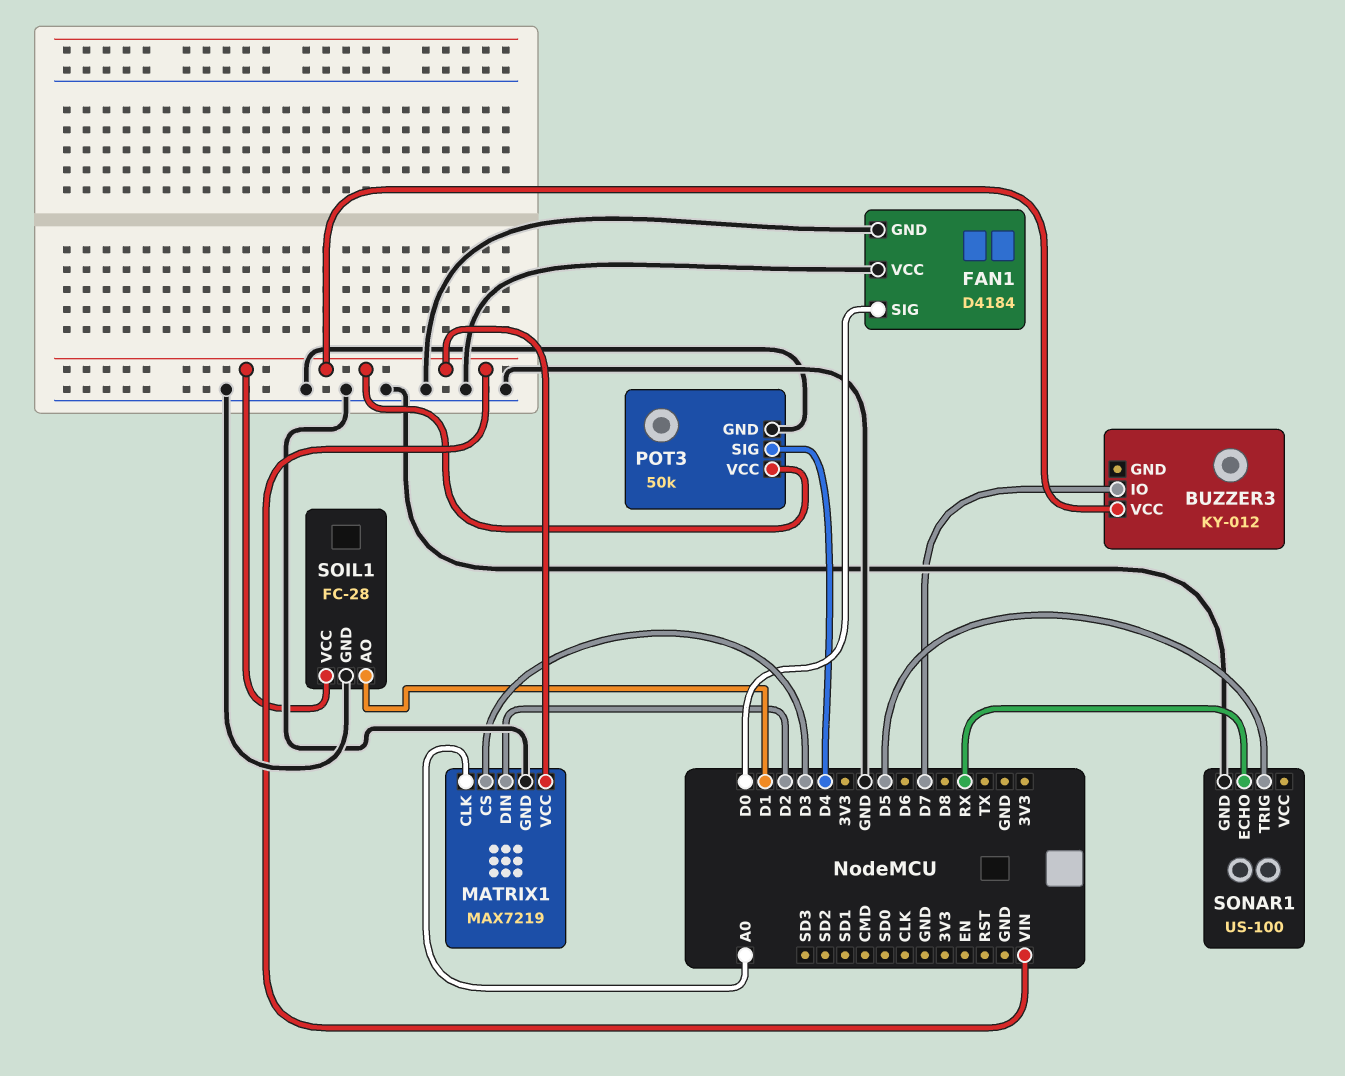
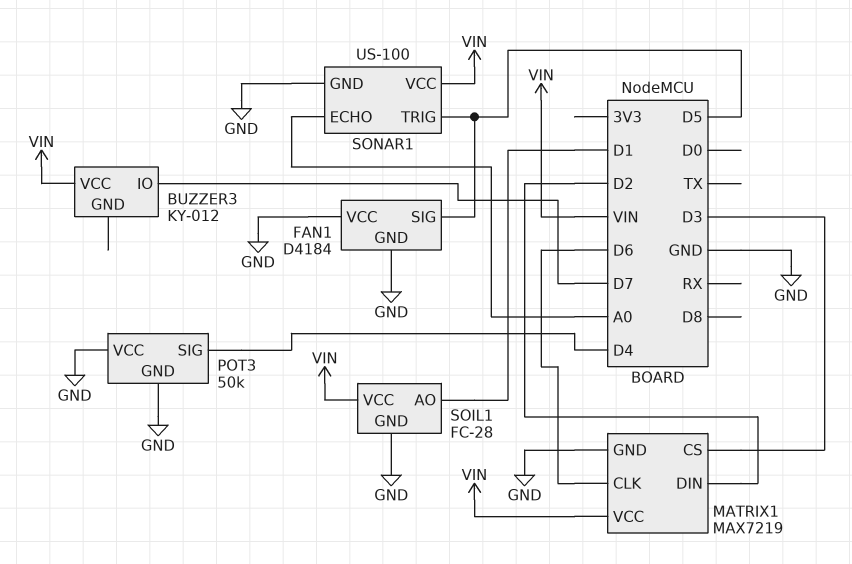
FAN1 pin SIG: D0 -> D5
MATRIX1 pin CLK: A0 -> D6
POT3 pin VCC: VIN -> GND
SONAR1 pin ECHO: RX -> A0
SONAR1 pin VCC: none -> VIN

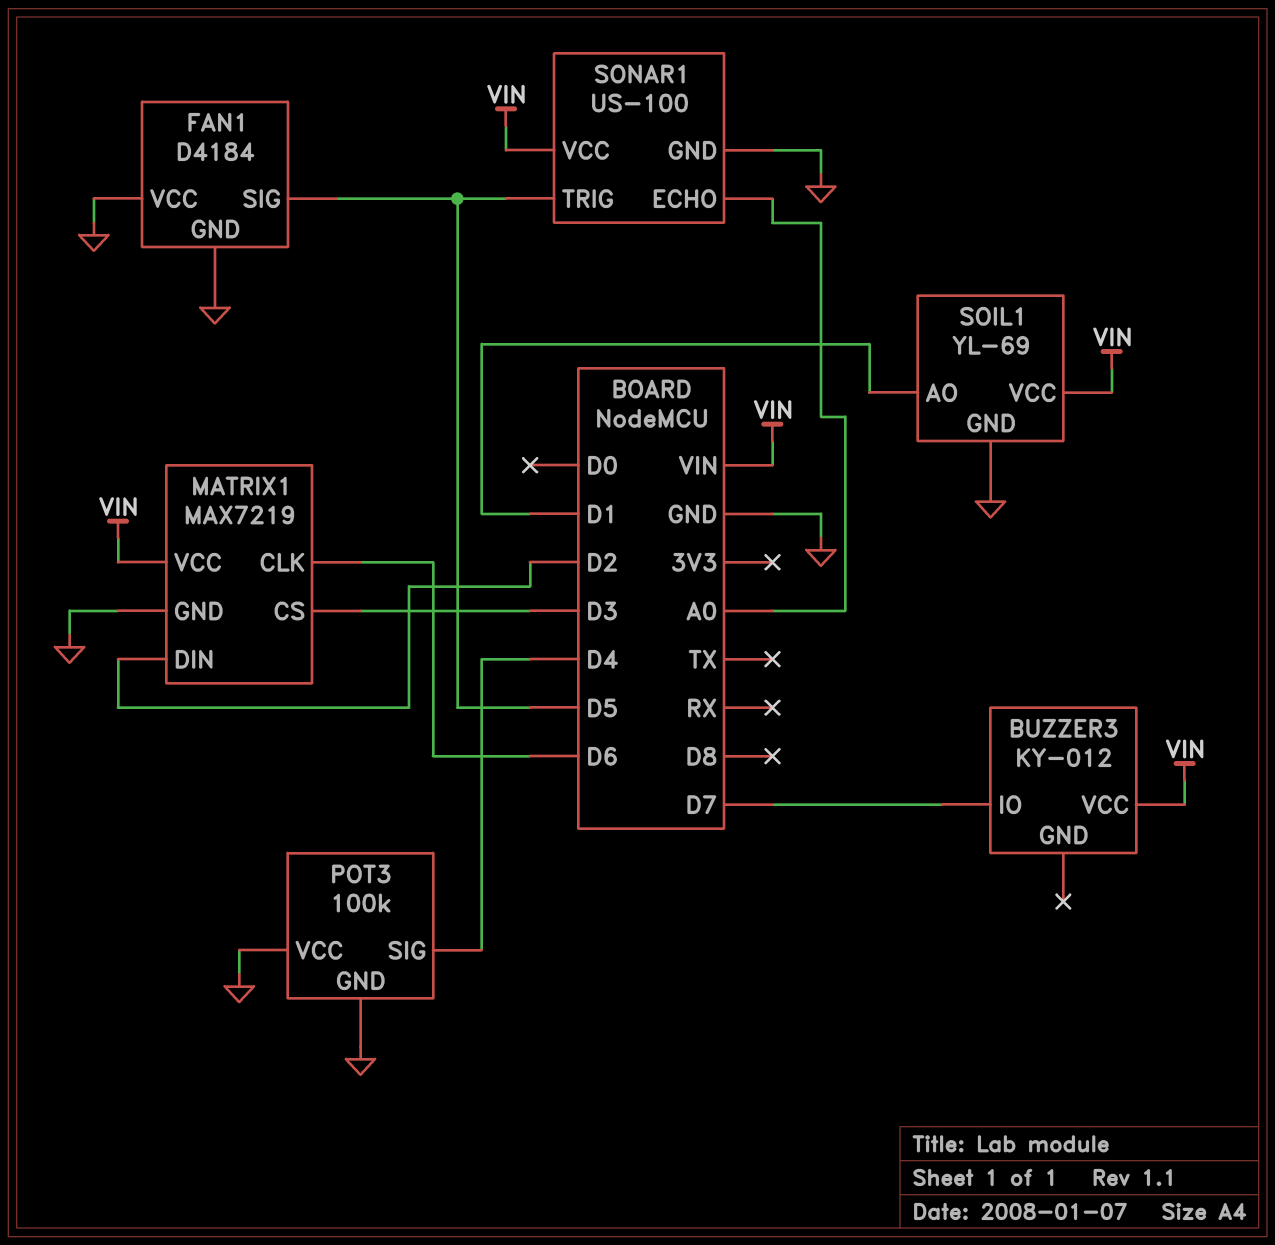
POT3: 50k -> 100k
SOIL1: FC-28 -> YL-69

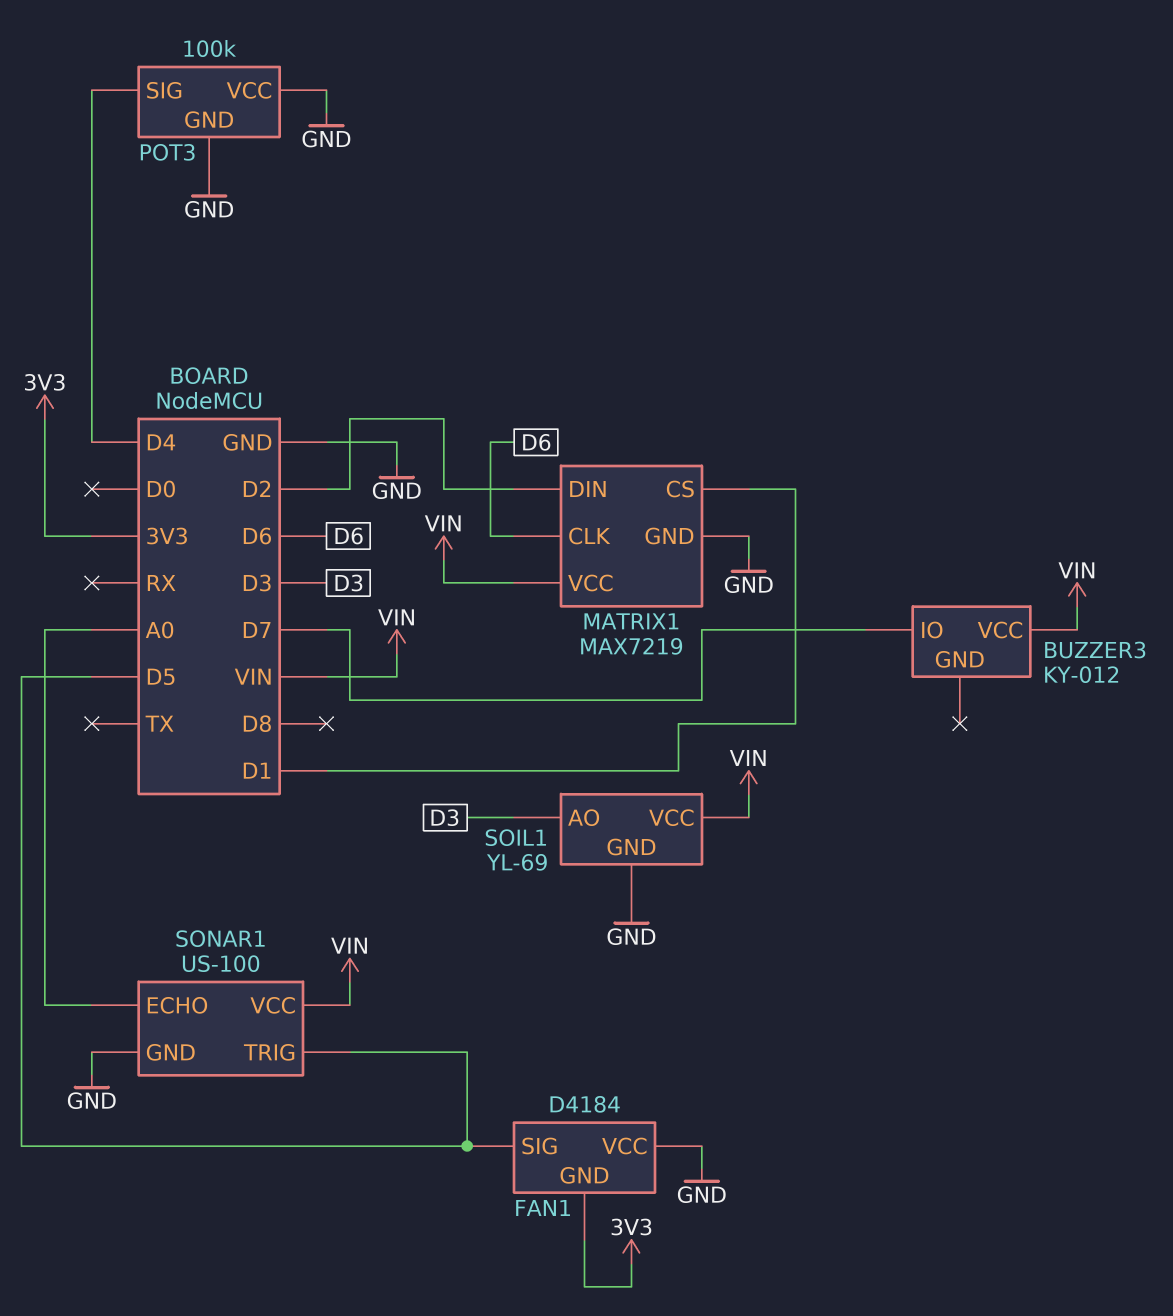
FAN1 pin GND: GND -> 3V3
MATRIX1 pin CS: D3 -> D1
SOIL1 pin AO: D1 -> D3

